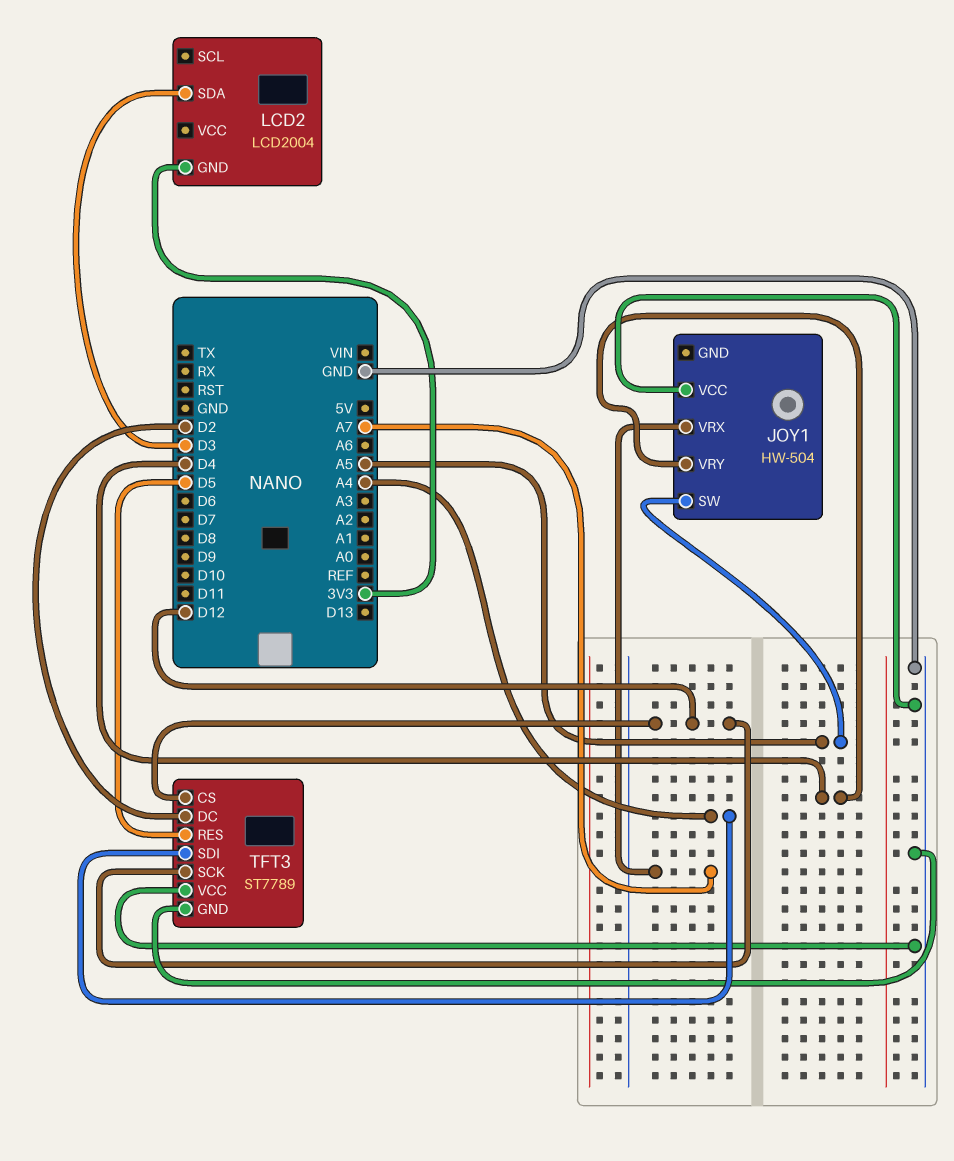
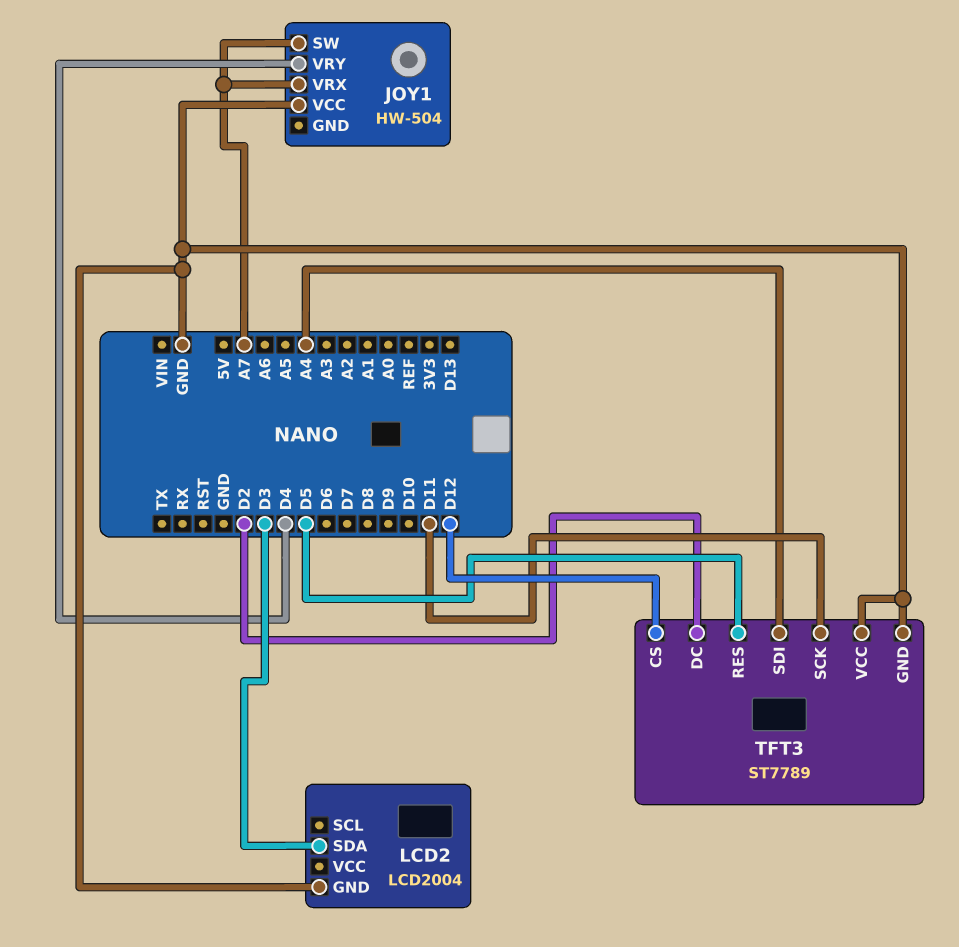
JOY1 pin SW: A5 -> A7
LCD2 pin GND: 3V3 -> GND
TFT3 pin SCK: D12 -> D11

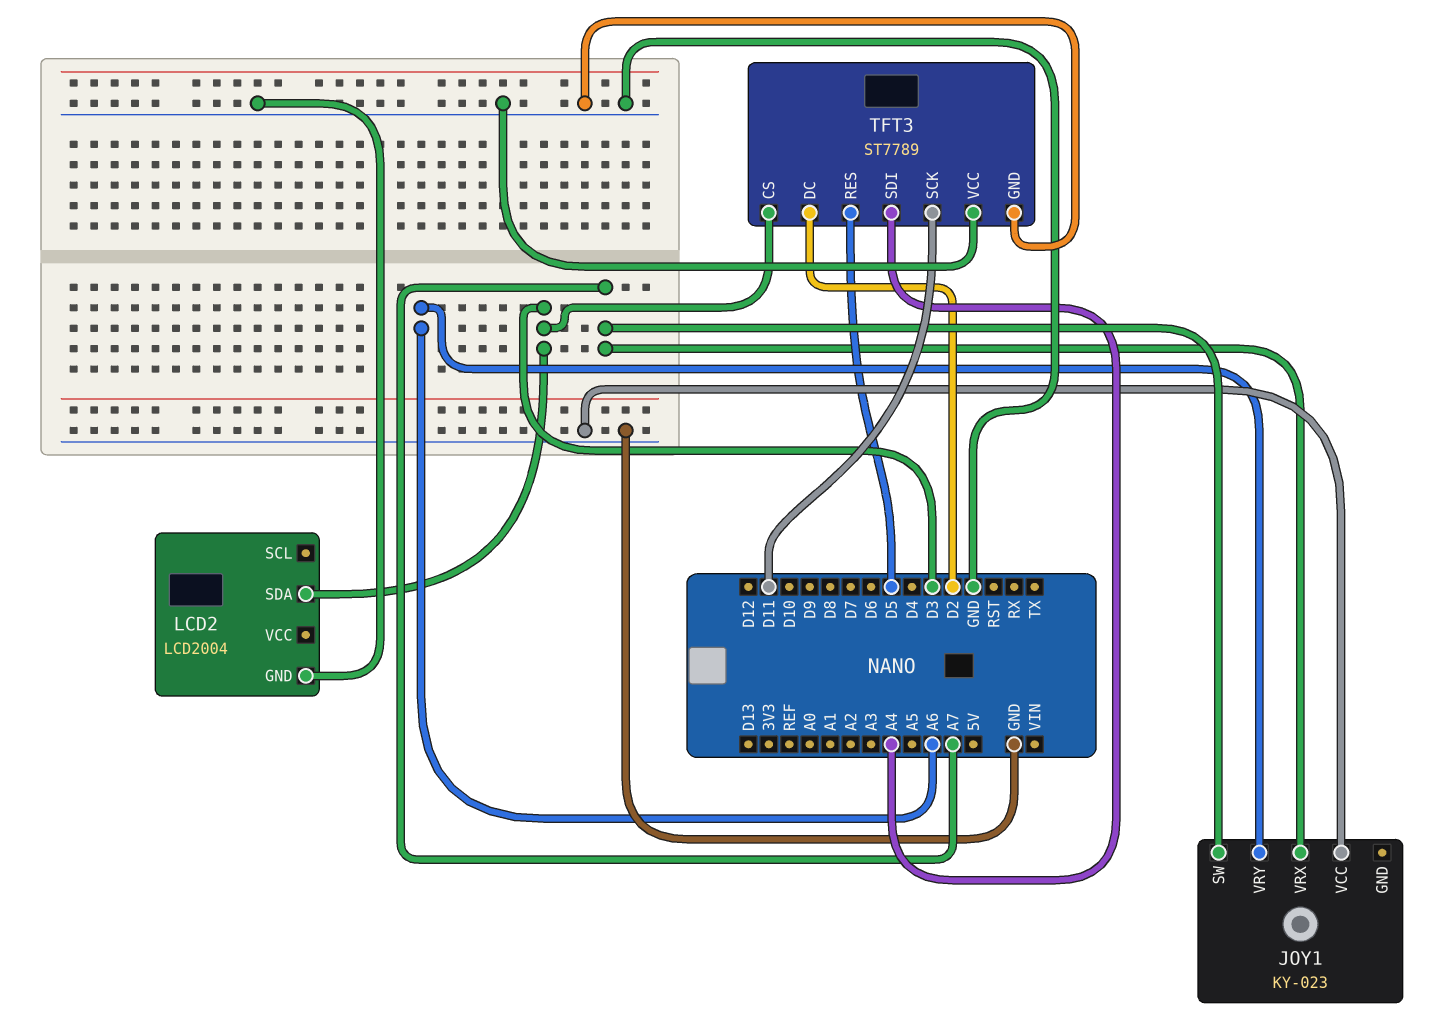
JOY1: HW-504 -> KY-023
JOY1 pin VRY: D4 -> A6
TFT3 pin CS: D12 -> D3

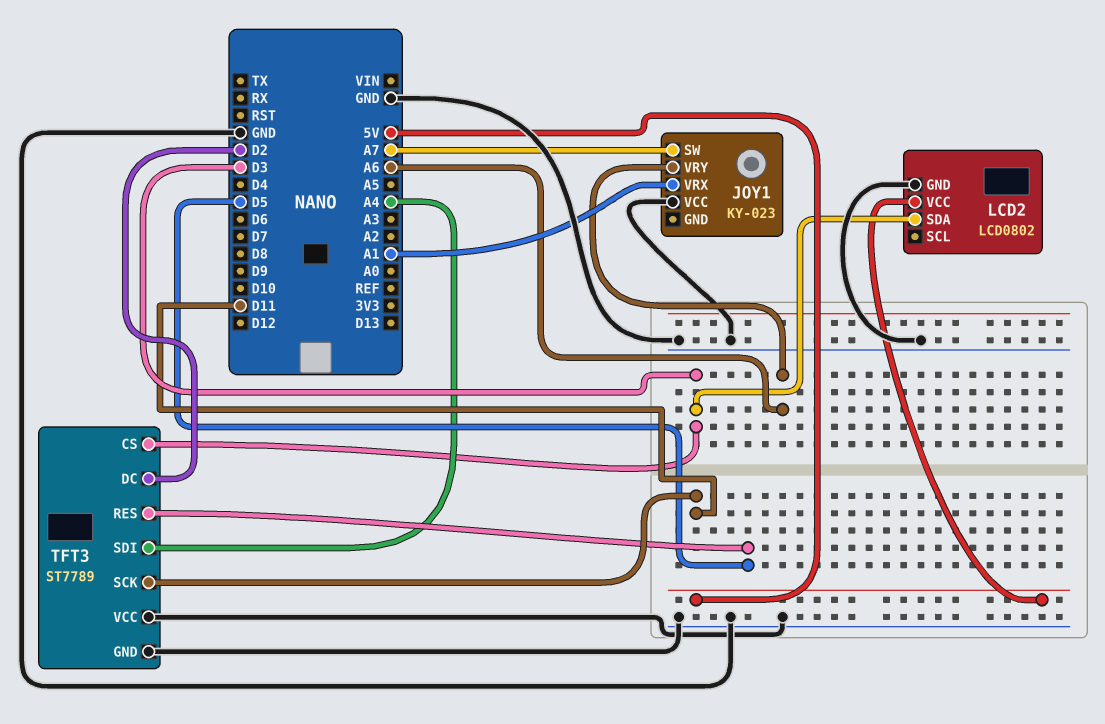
JOY1 pin VRX: A7 -> A1
LCD2: LCD2004 -> LCD0802
LCD2 pin VCC: none -> 5V

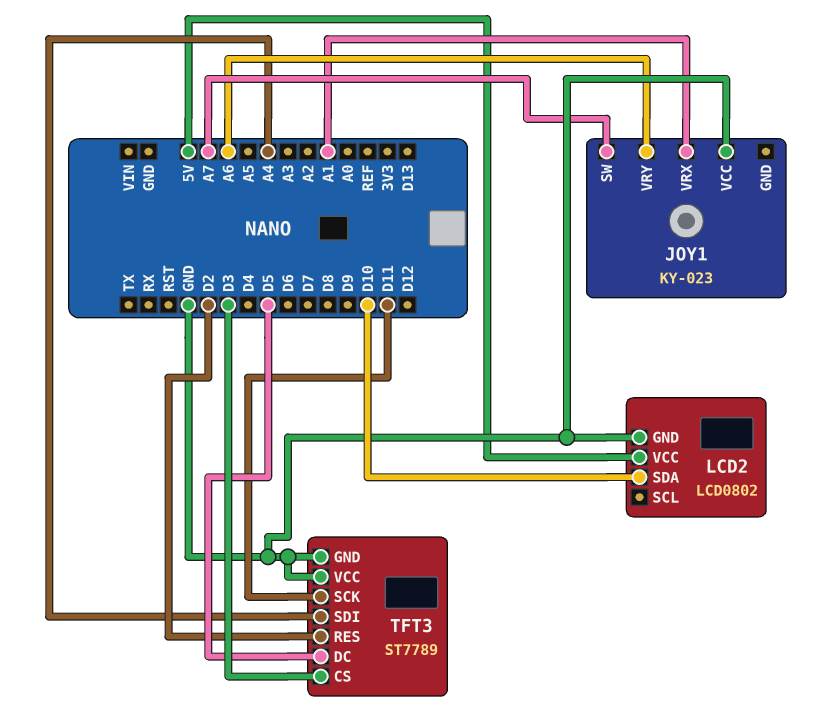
LCD2 pin SDA: D3 -> D10
TFT3 pin DC: D2 -> D5
TFT3 pin RES: D5 -> D2

